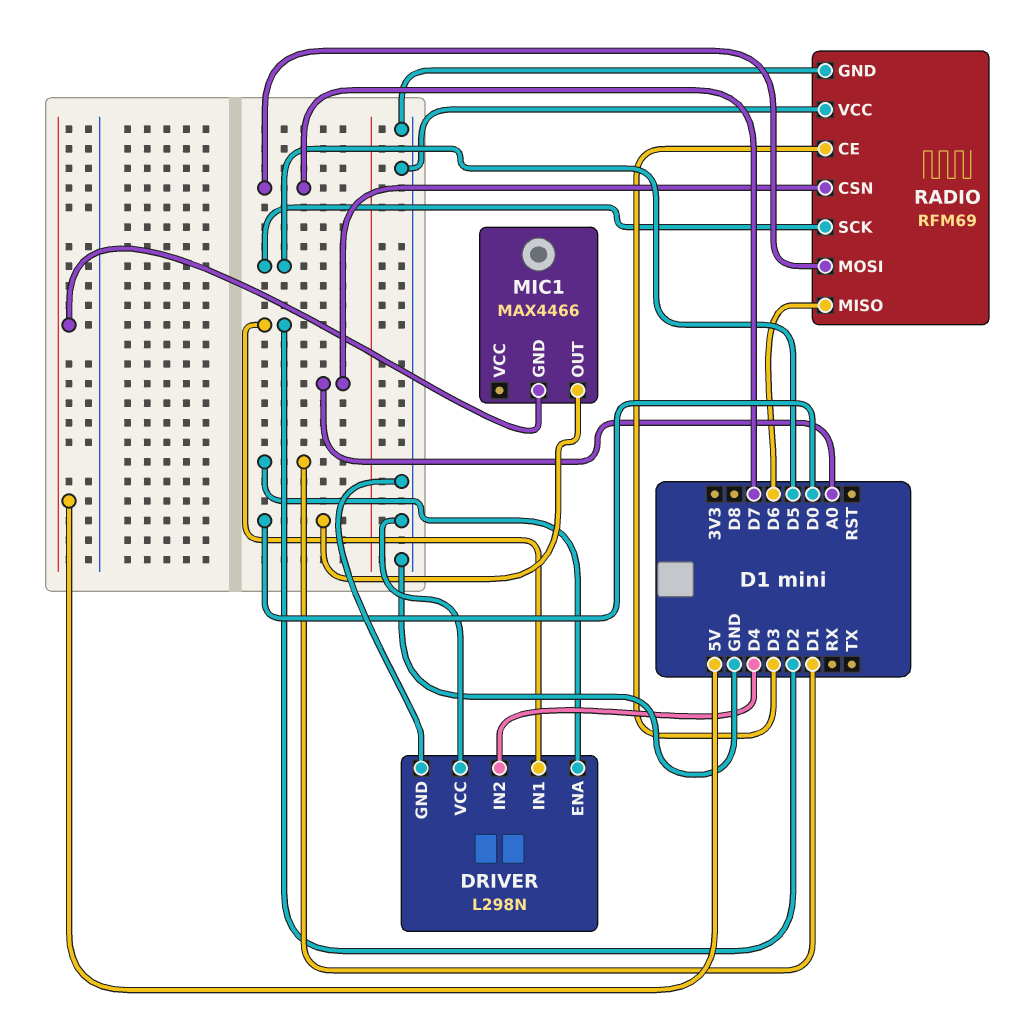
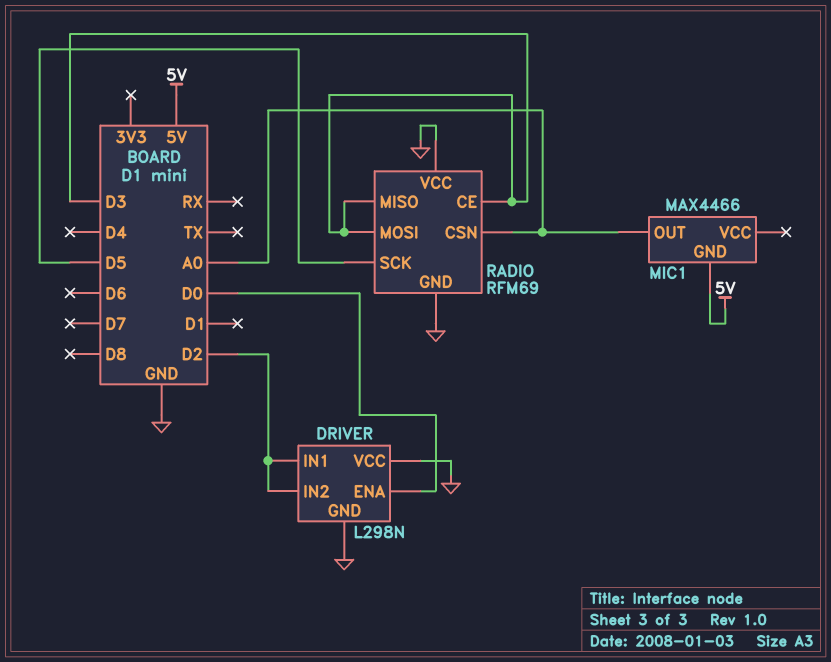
DRIVER pin ENA: D1 -> D0
DRIVER pin IN2: D4 -> D2
MIC1 pin OUT: D0 -> A0
RADIO pin MISO: D6 -> D3
RADIO pin MOSI: D7 -> D3

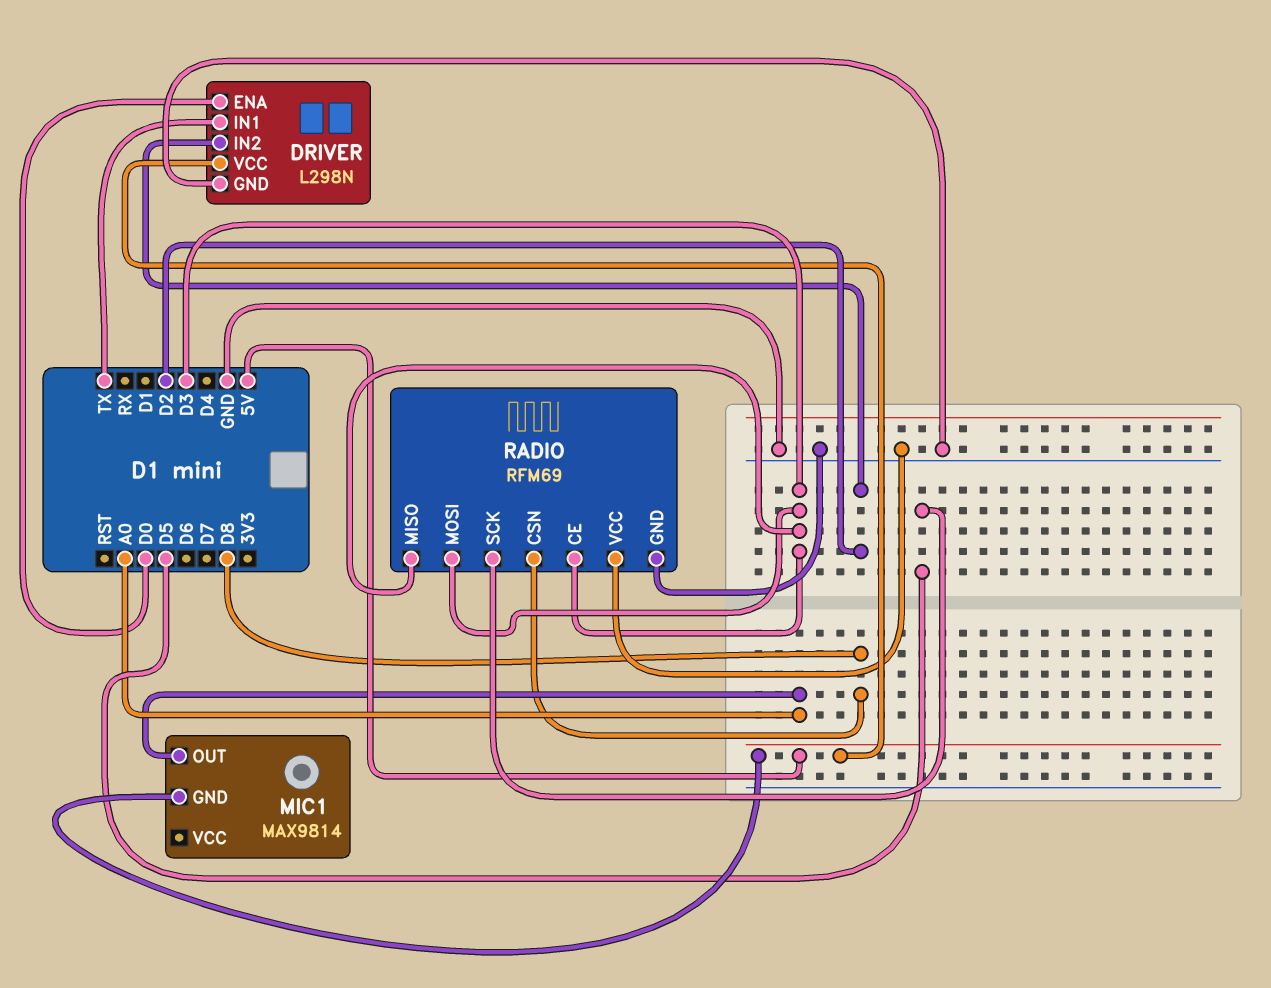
DRIVER pin IN1: D2 -> TX
DRIVER pin VCC: GND -> 5V
MIC1: MAX4466 -> MAX9814
RADIO pin CSN: A0 -> D8

